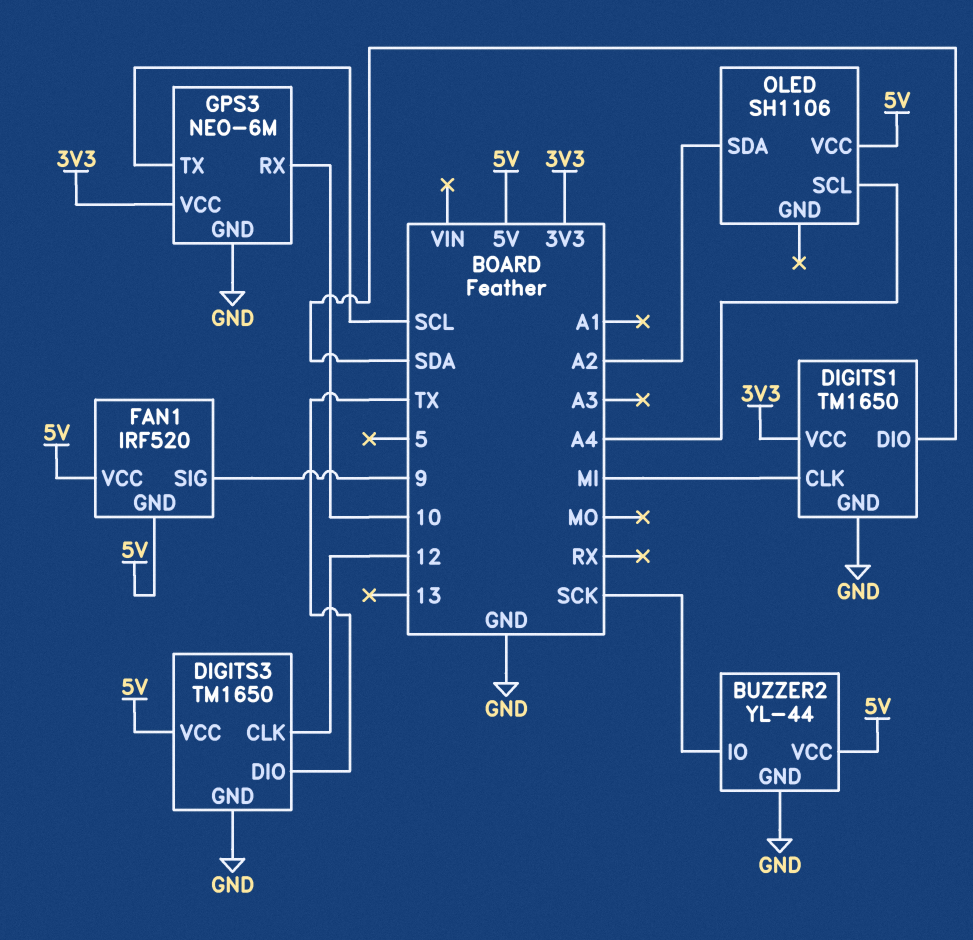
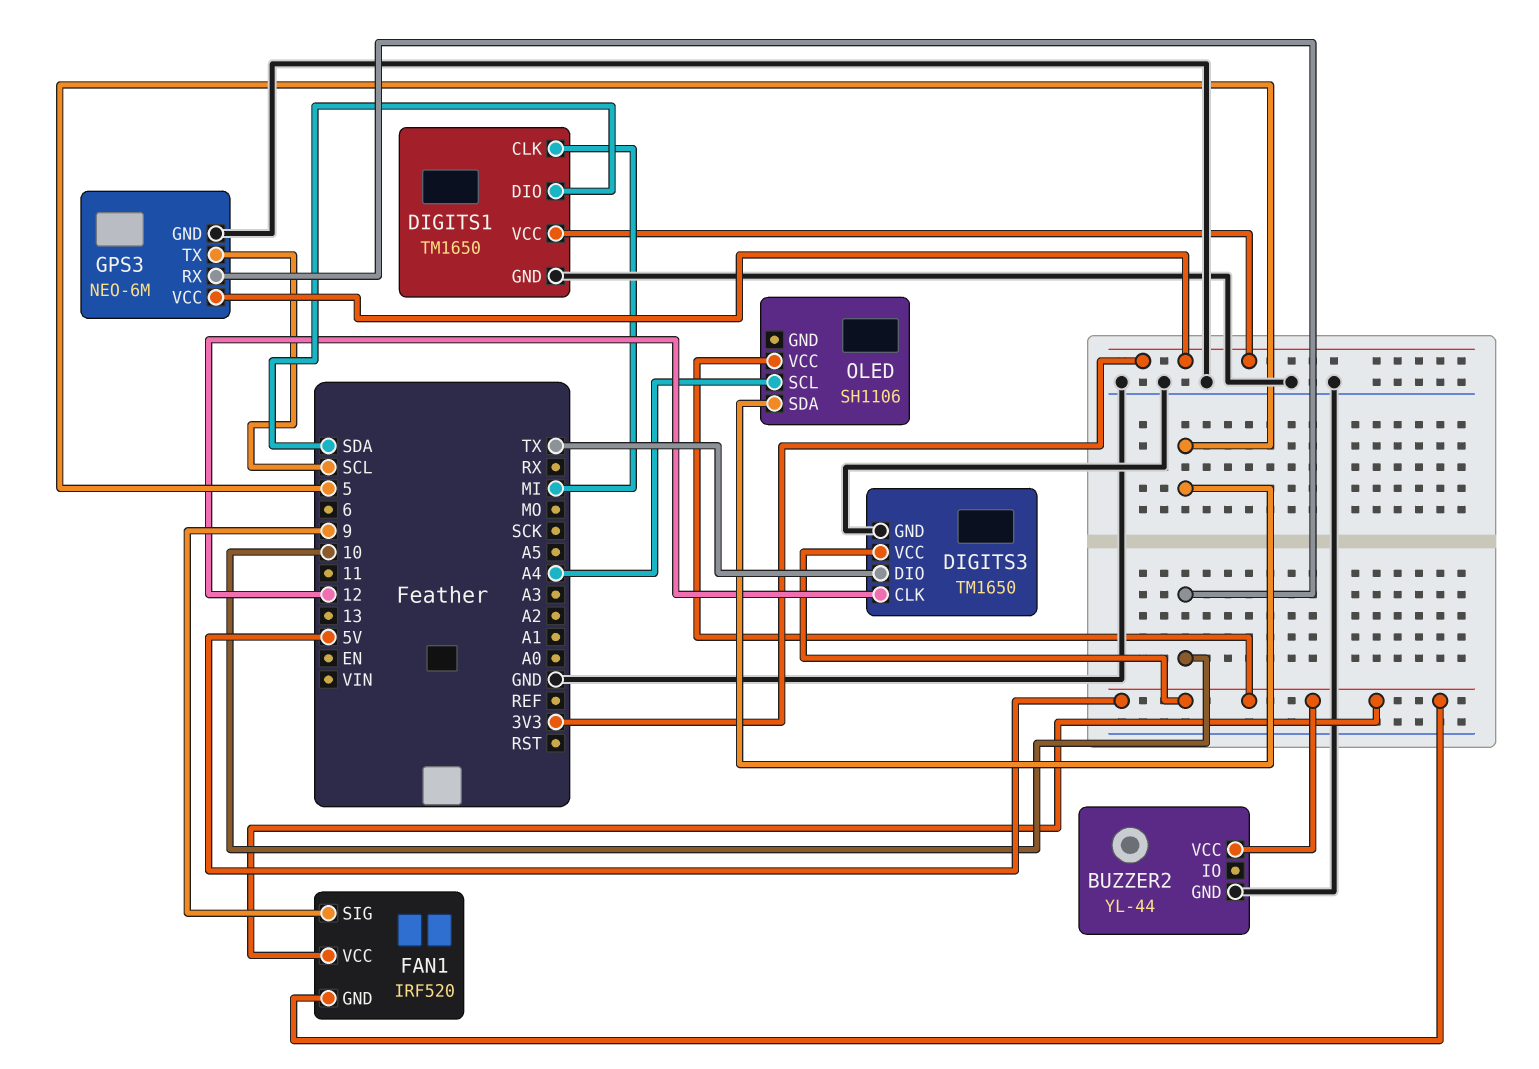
BUZZER2 pin IO: SCK -> none
OLED pin SDA: A2 -> 5

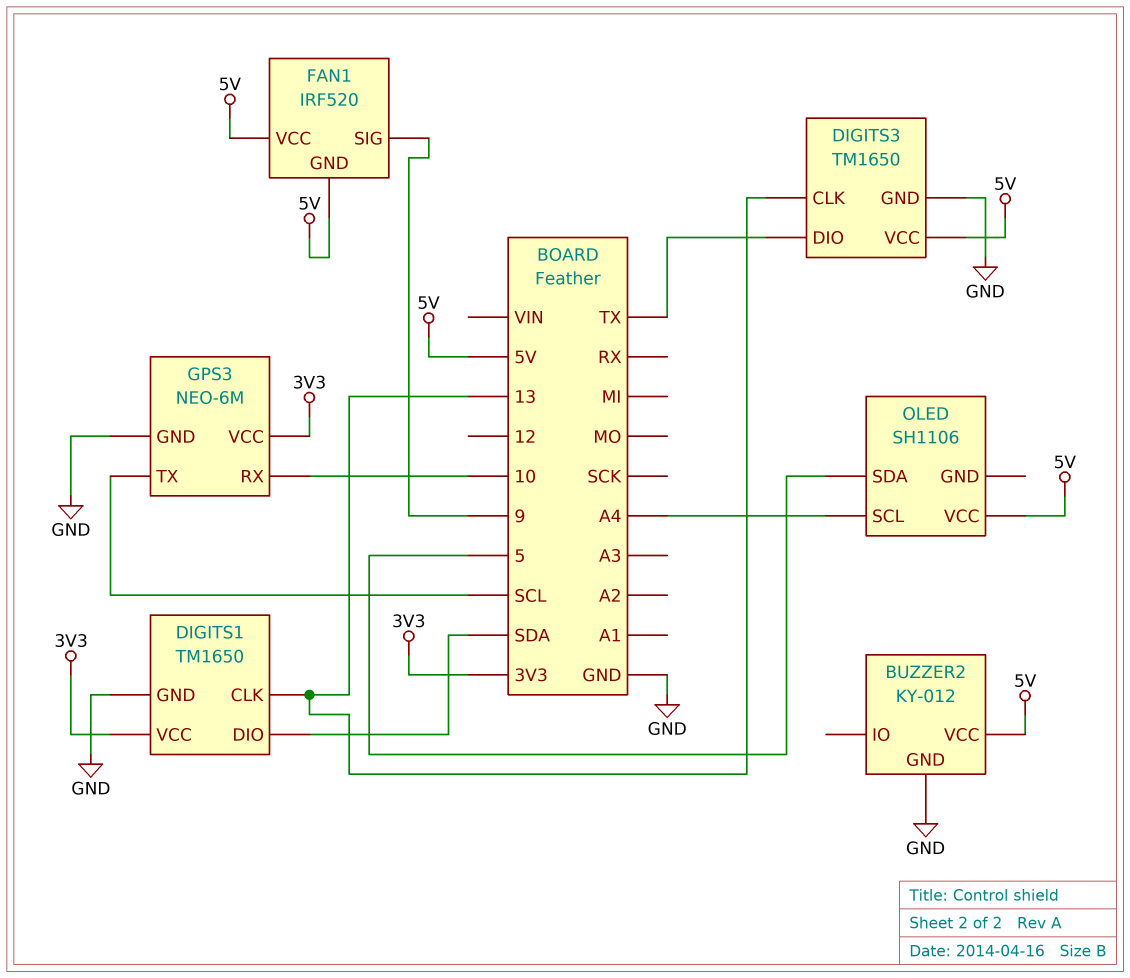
BUZZER2: YL-44 -> KY-012
DIGITS1 pin CLK: MI -> 13
DIGITS3 pin CLK: 12 -> 13

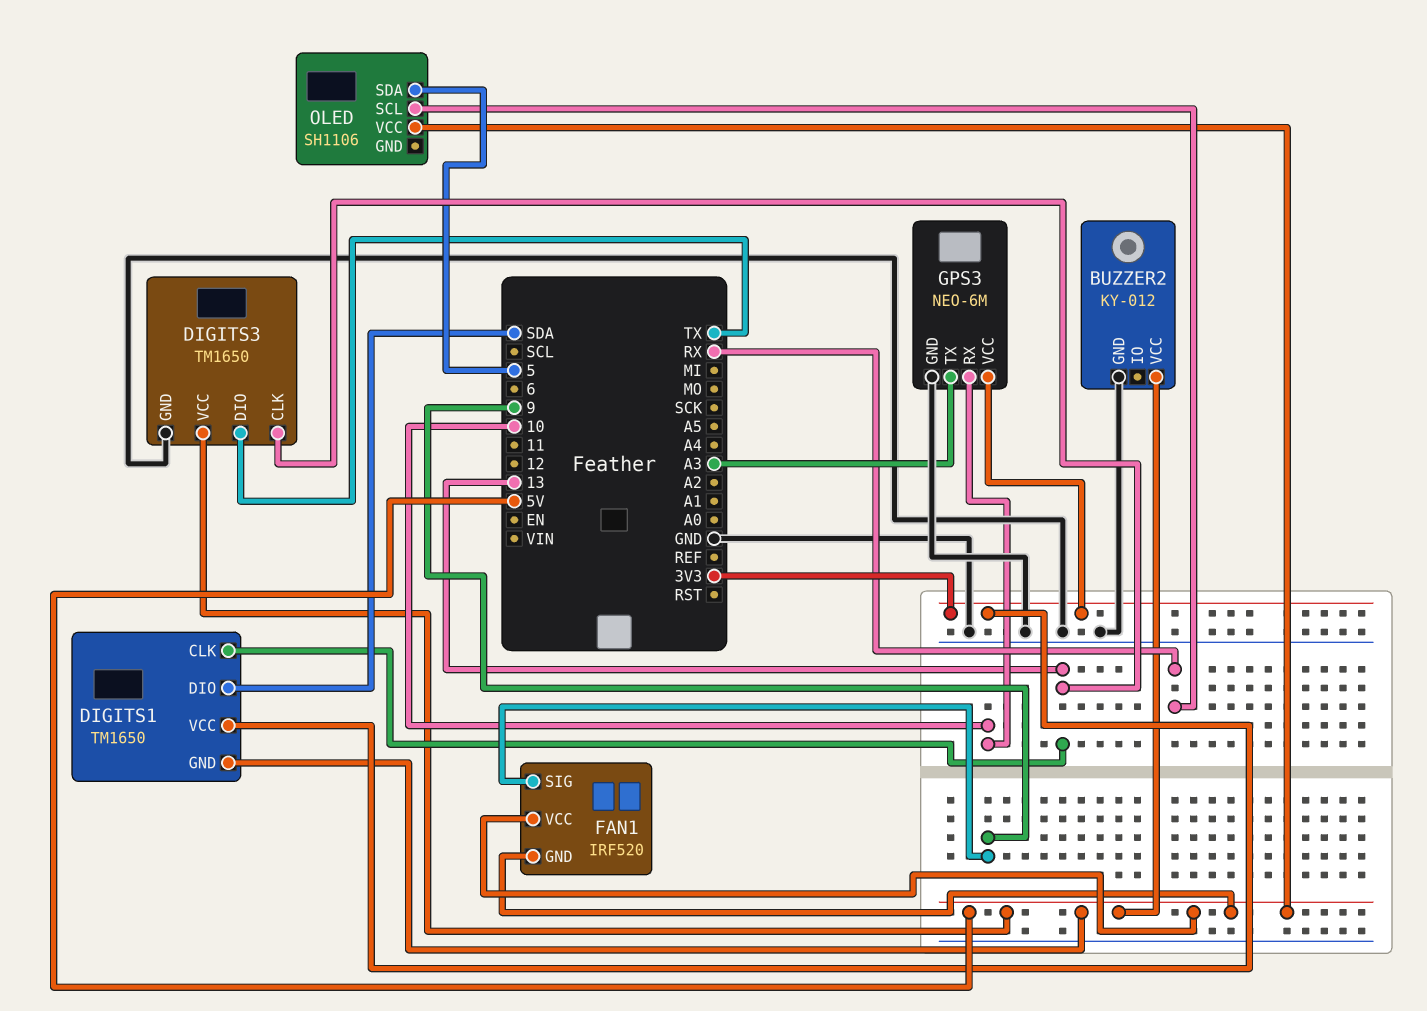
DIGITS1 pin GND: GND -> 5V
GPS3 pin TX: SCL -> A3
OLED pin SCL: A4 -> RX

